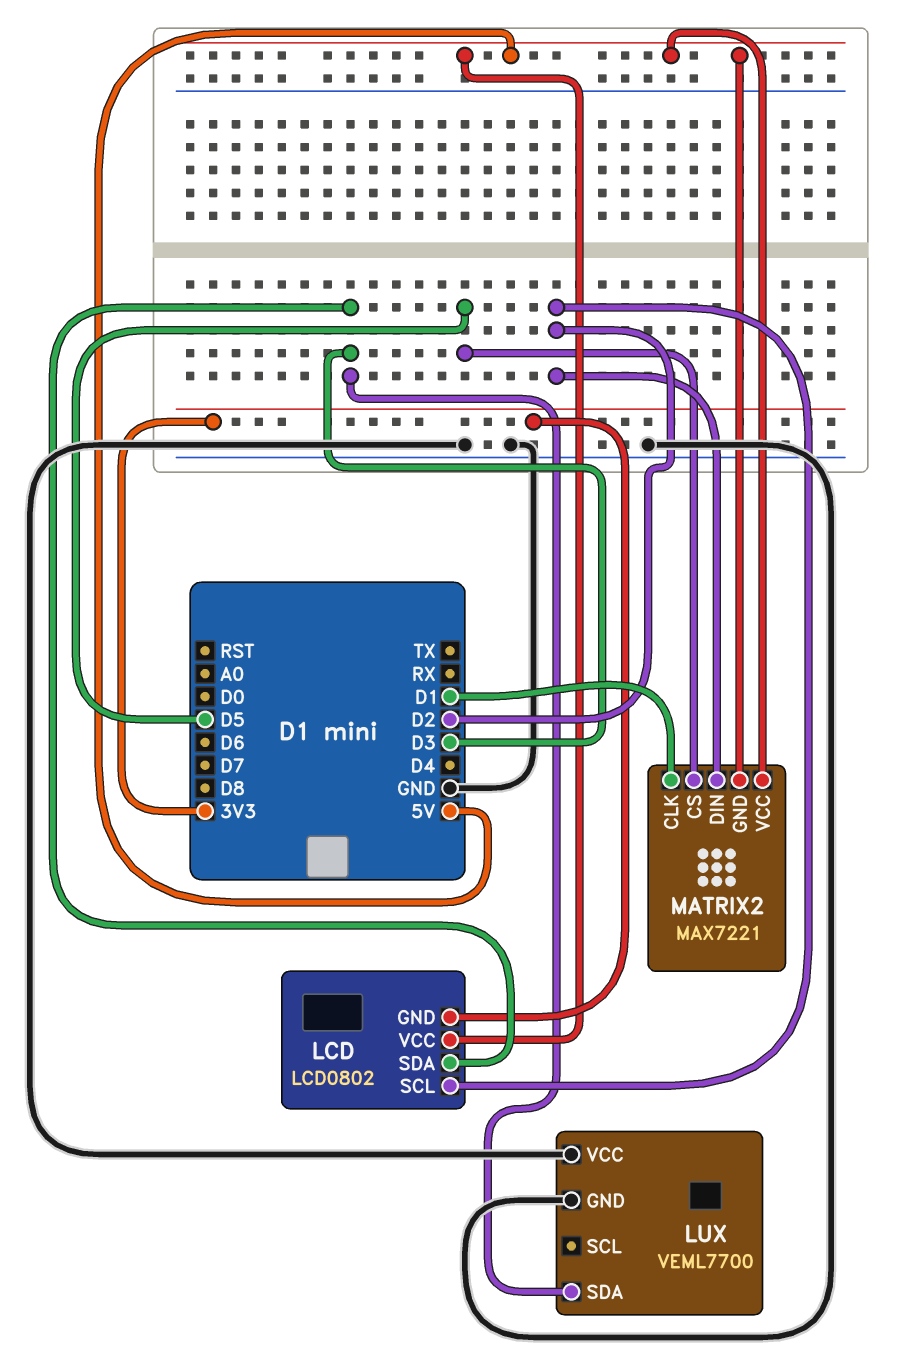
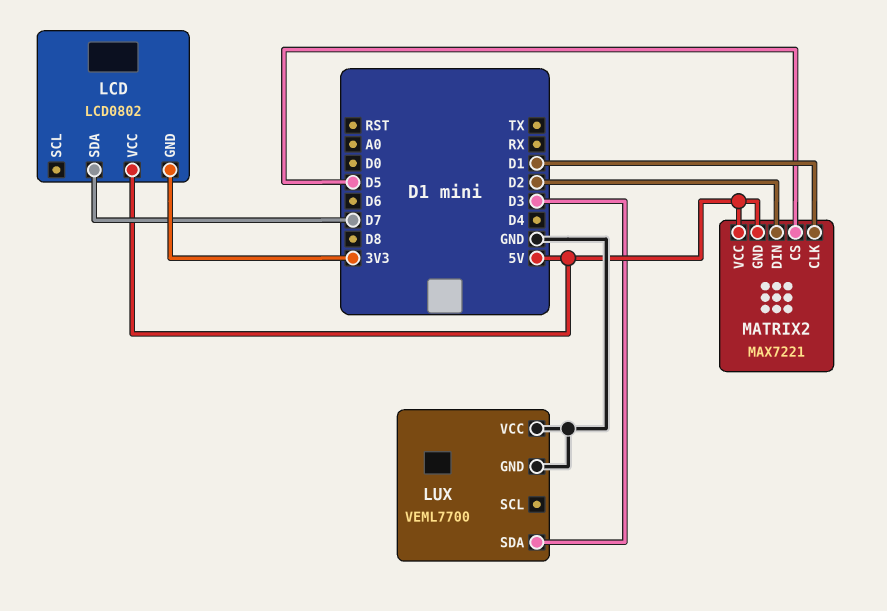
LCD pin SCL: D2 -> none
LCD pin SDA: D3 -> D7

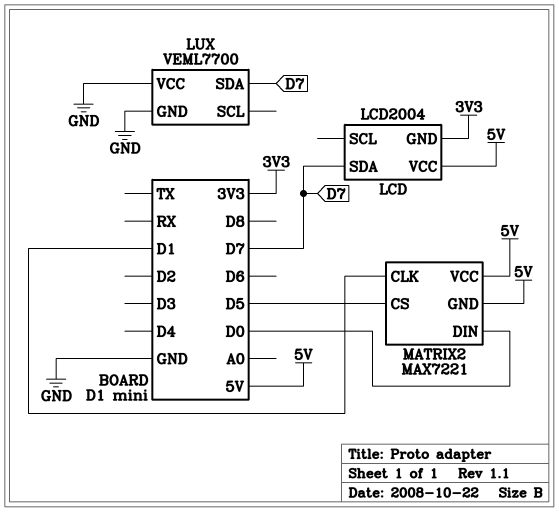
LCD: LCD0802 -> LCD2004
LUX pin SDA: D3 -> D7
MATRIX2 pin DIN: D2 -> D0

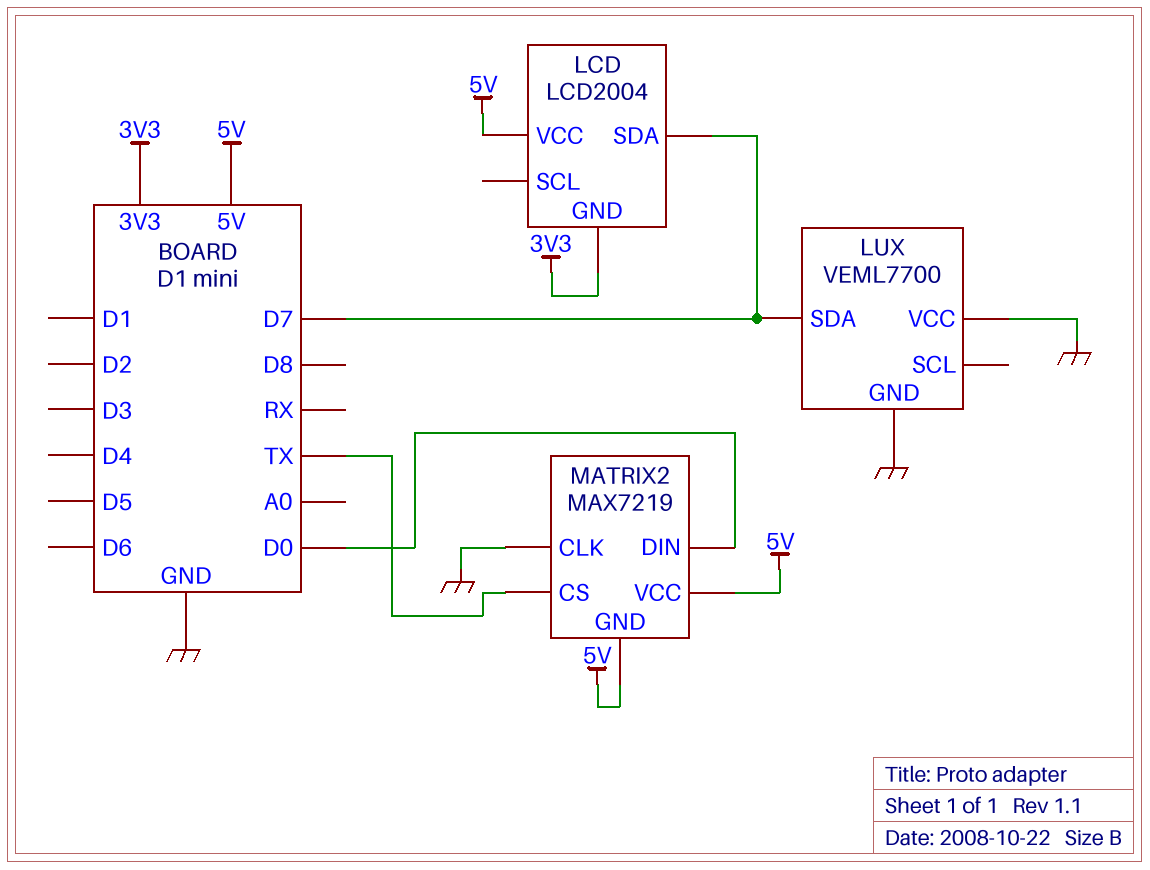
MATRIX2: MAX7221 -> MAX7219
MATRIX2 pin CLK: D1 -> GND
MATRIX2 pin CS: D5 -> TX

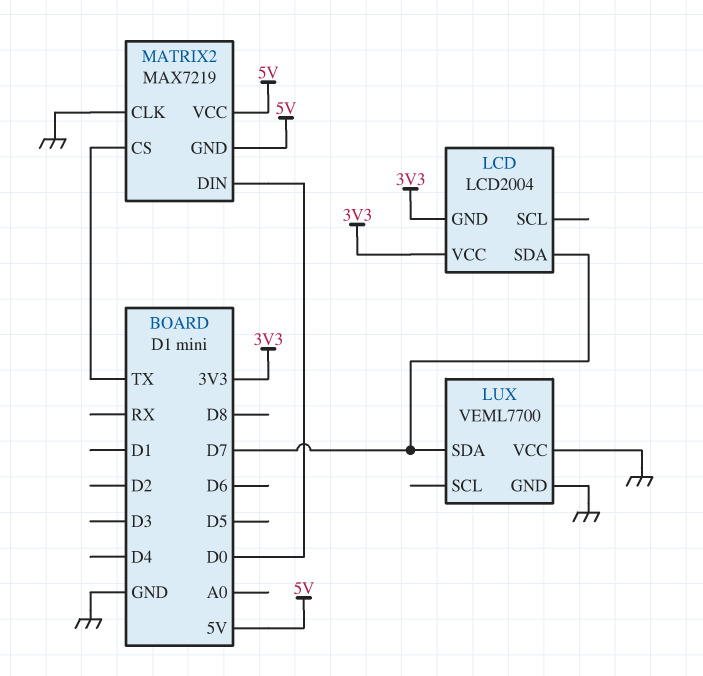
LCD pin VCC: 5V -> 3V3

